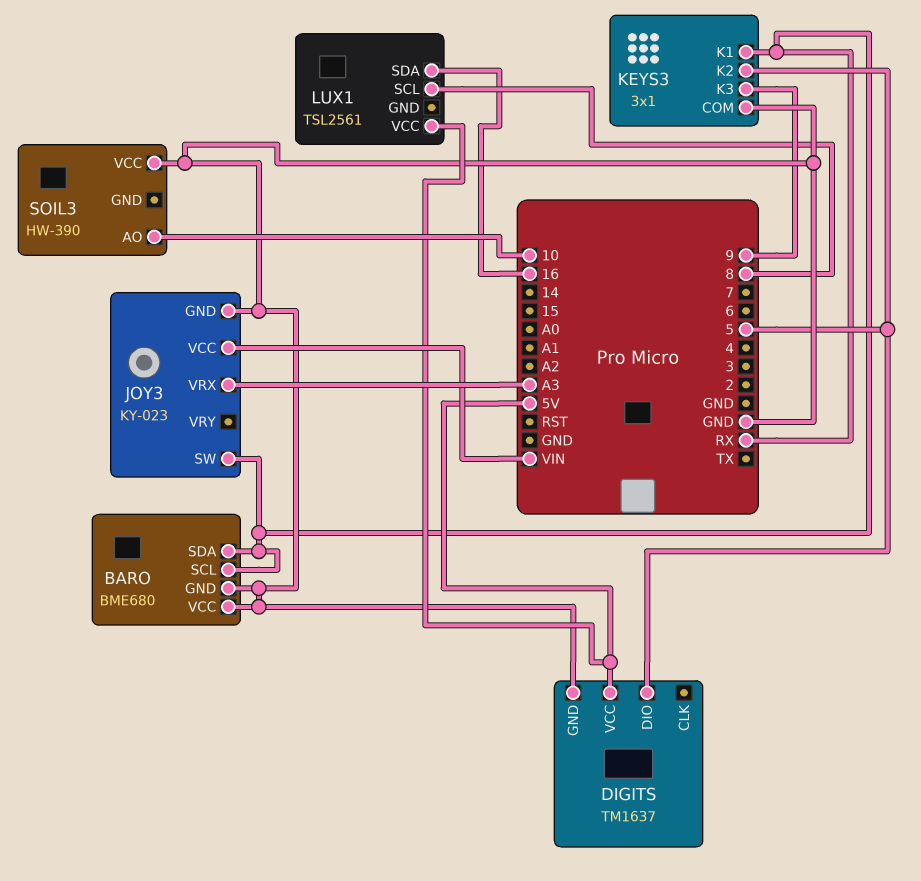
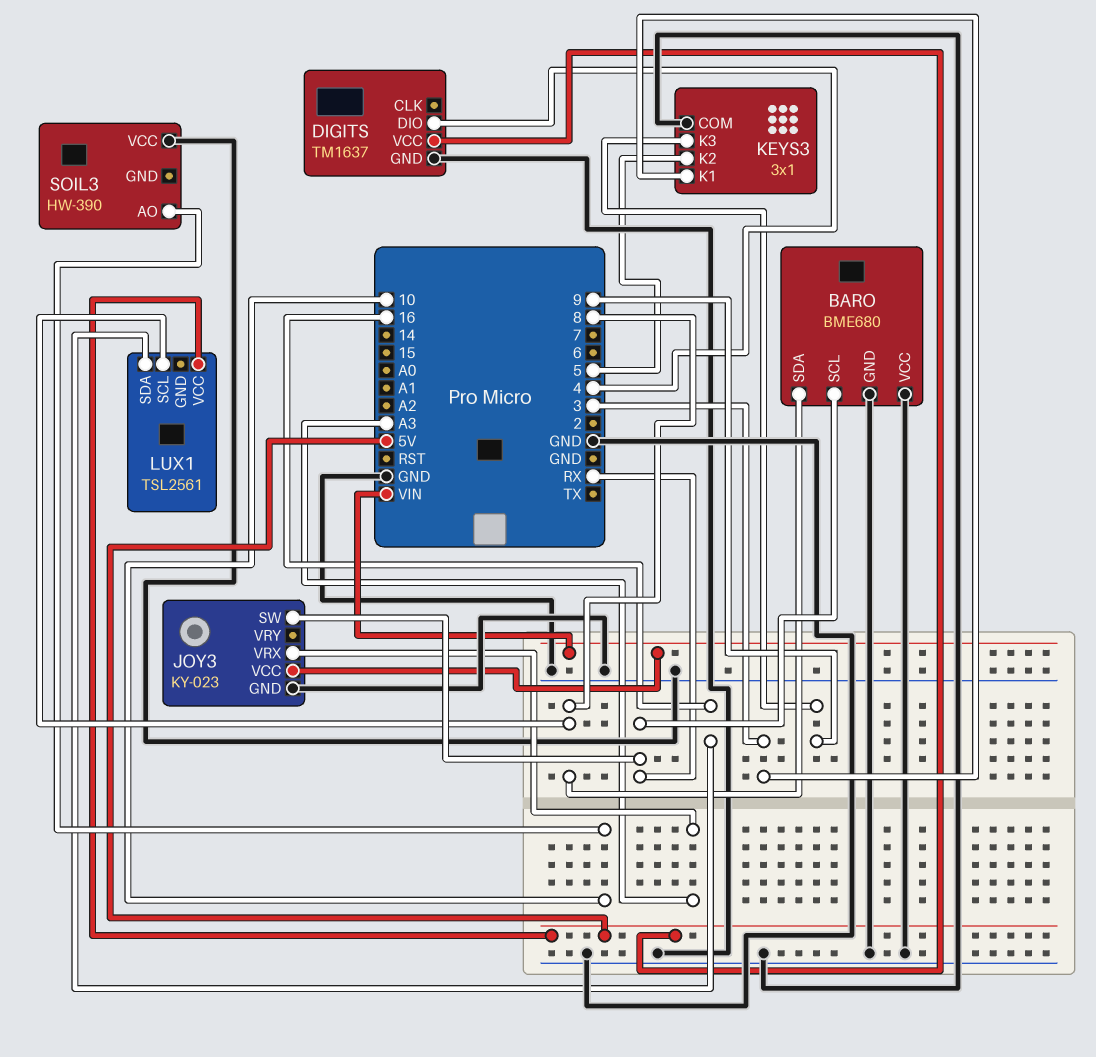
BARO pin SDA: RX -> 8
DIGITS pin DIO: 5 -> 4
KEYS3 pin K1: RX -> 3

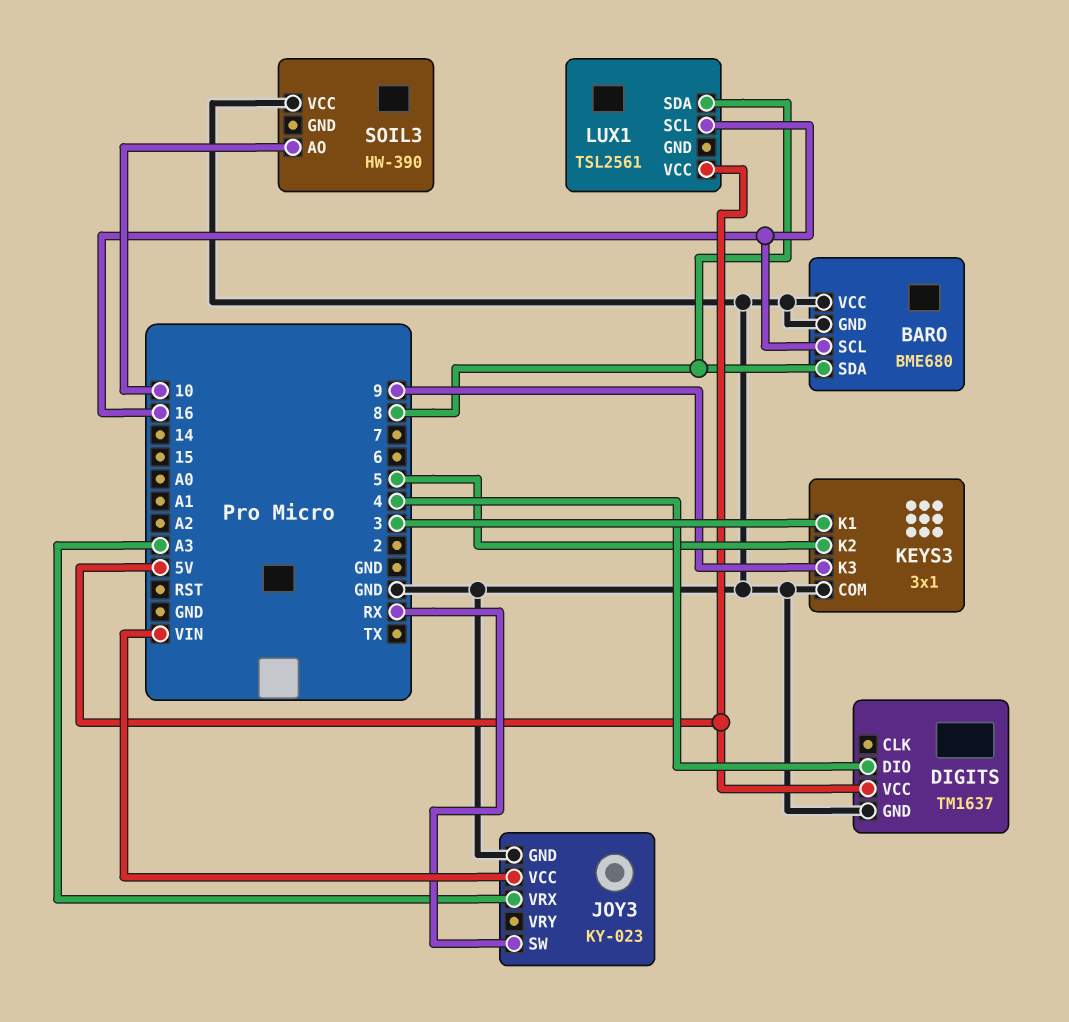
BARO pin SCL: RX -> 16
LUX1 pin SCL: 8 -> 16
LUX1 pin SDA: 16 -> 8

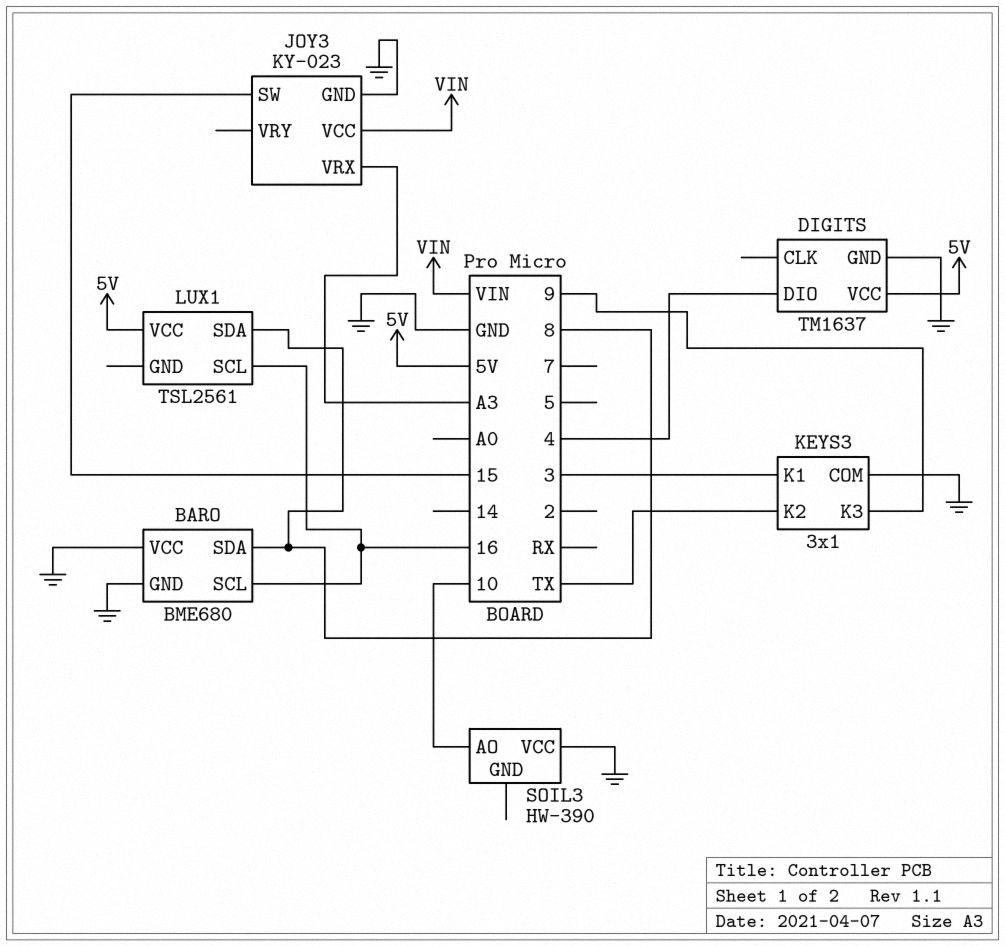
JOY3 pin SW: RX -> 15
KEYS3 pin K2: 5 -> TX

